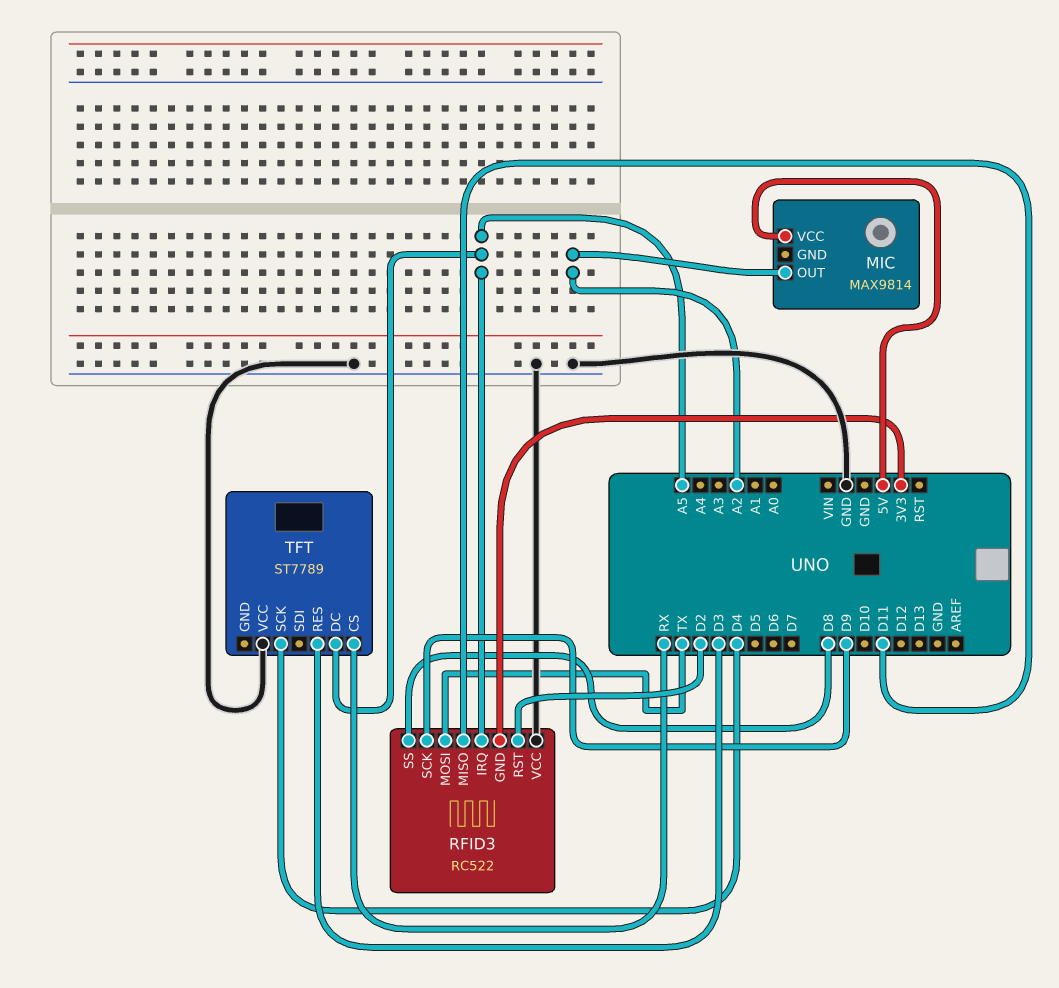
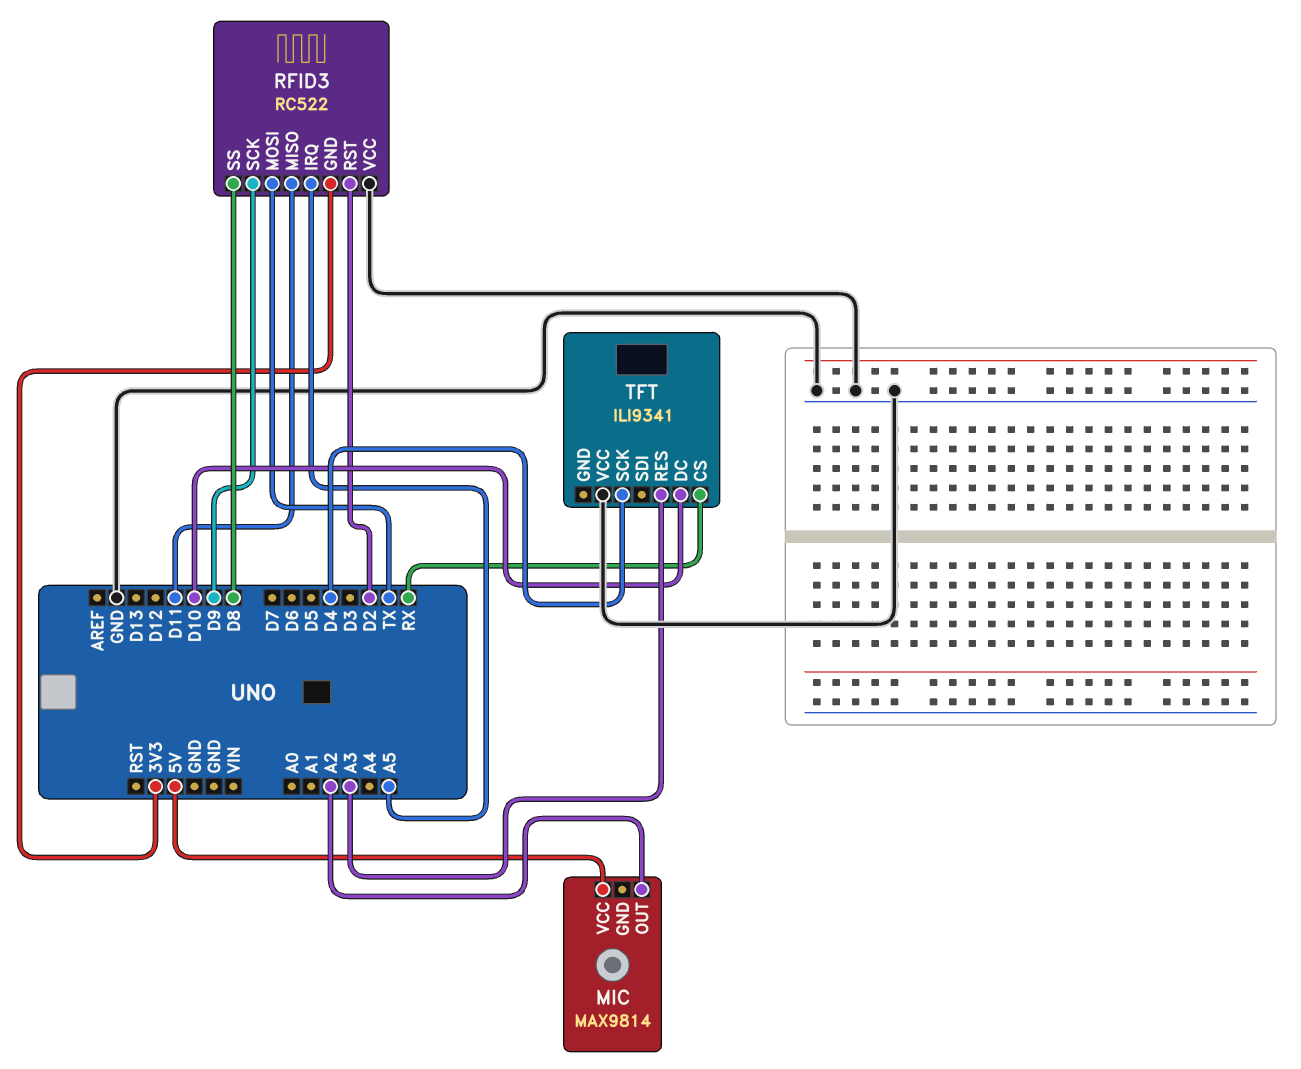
TFT: ST7789 -> ILI9341
TFT pin DC: A5 -> D10
TFT pin RES: D3 -> A3

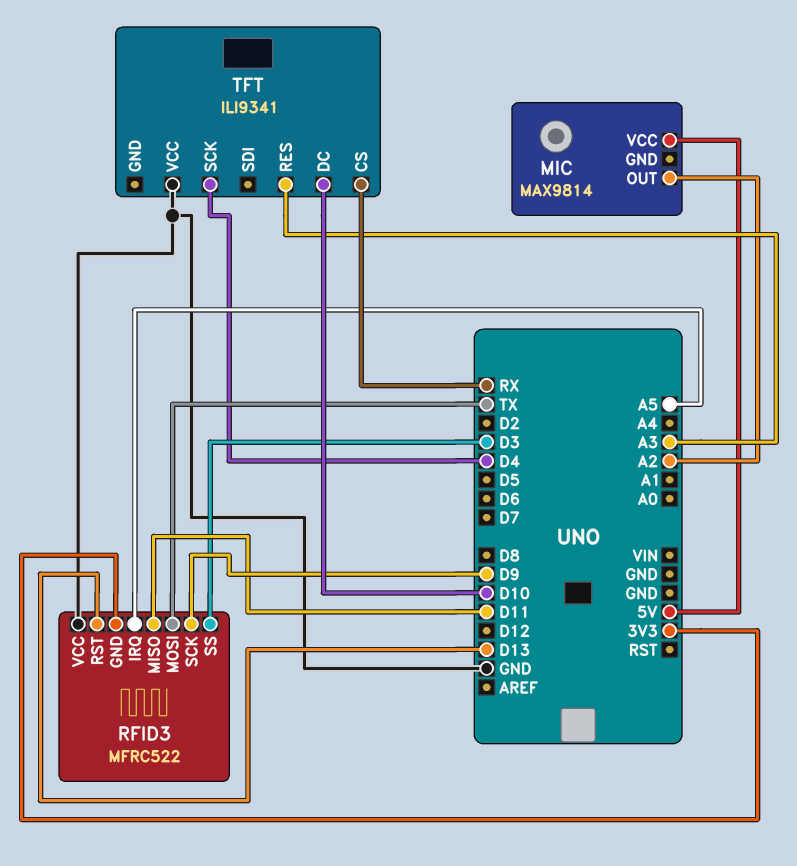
RFID3: RC522 -> MFRC522
RFID3 pin RST: D2 -> D13
RFID3 pin SS: D8 -> D3

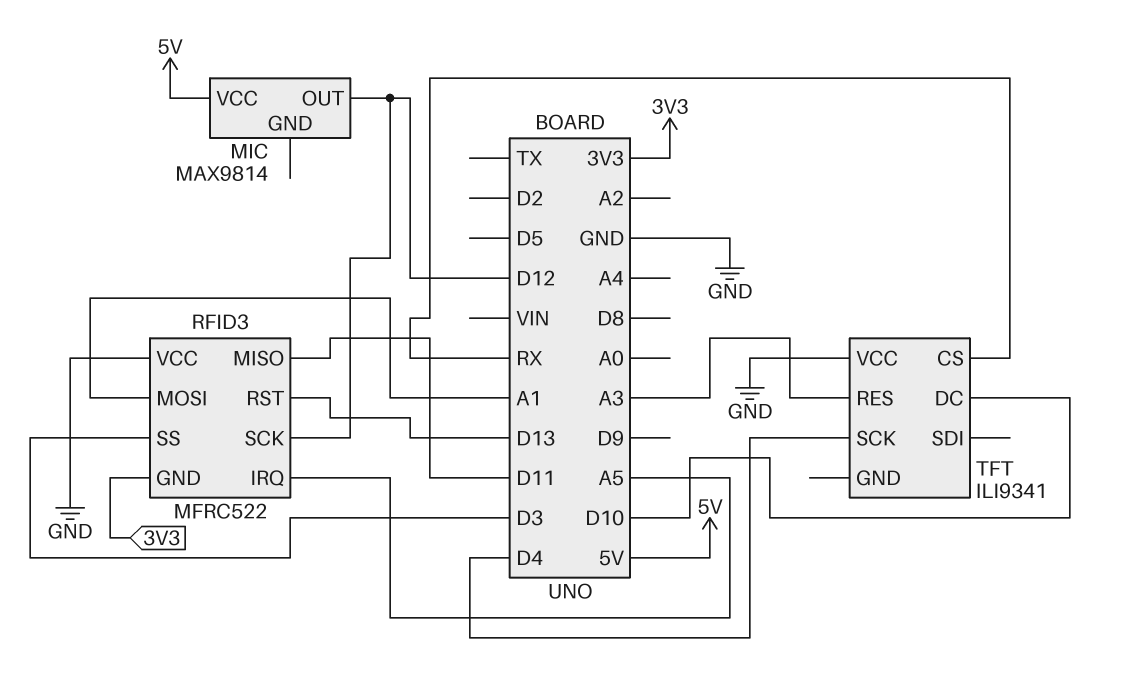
MIC pin OUT: A2 -> D12
RFID3 pin MOSI: TX -> A1
RFID3 pin SCK: D9 -> D12

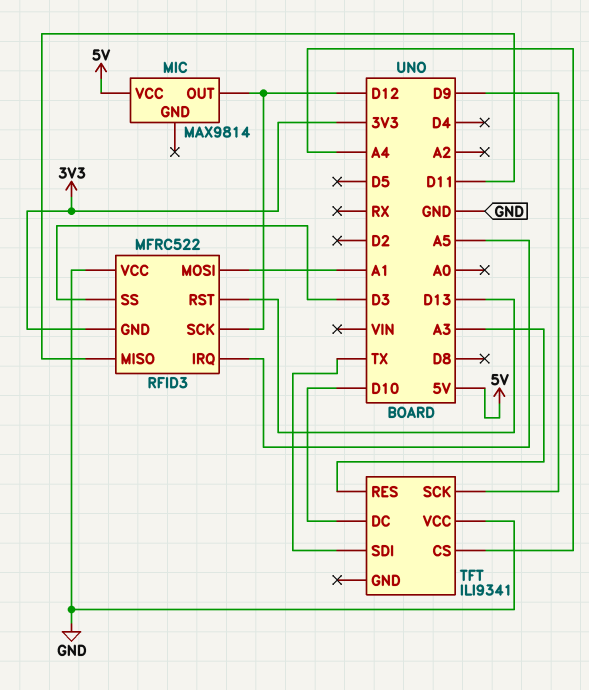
TFT pin CS: RX -> A4
TFT pin SCK: D4 -> D9
TFT pin SDI: none -> TX

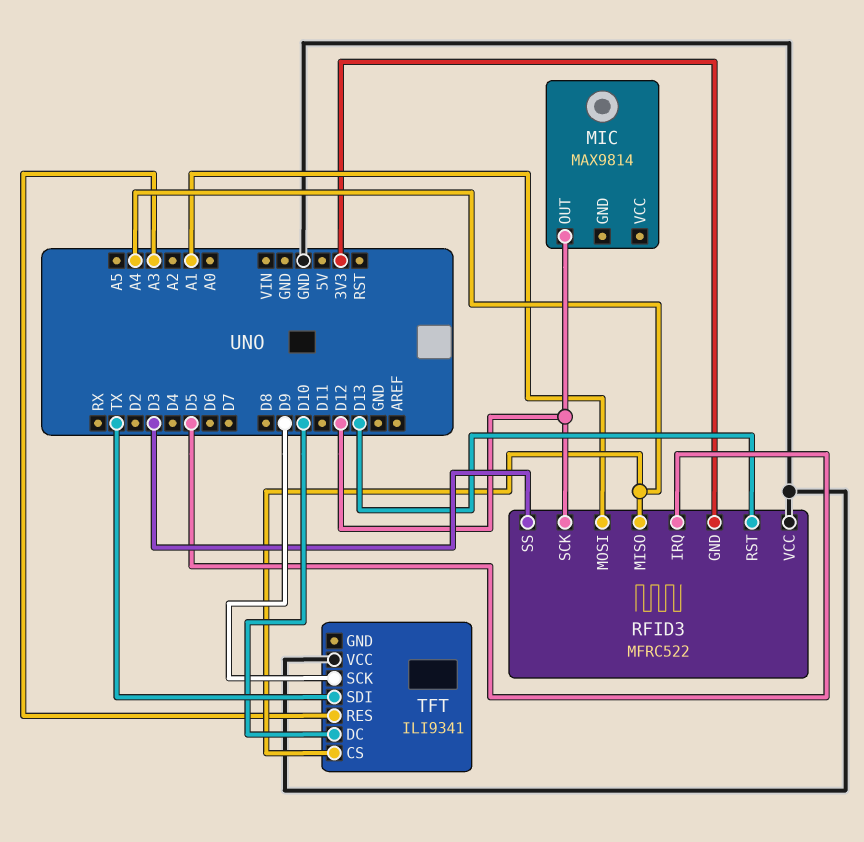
MIC pin VCC: 5V -> none
RFID3 pin IRQ: A5 -> D5
RFID3 pin MISO: D11 -> A4

